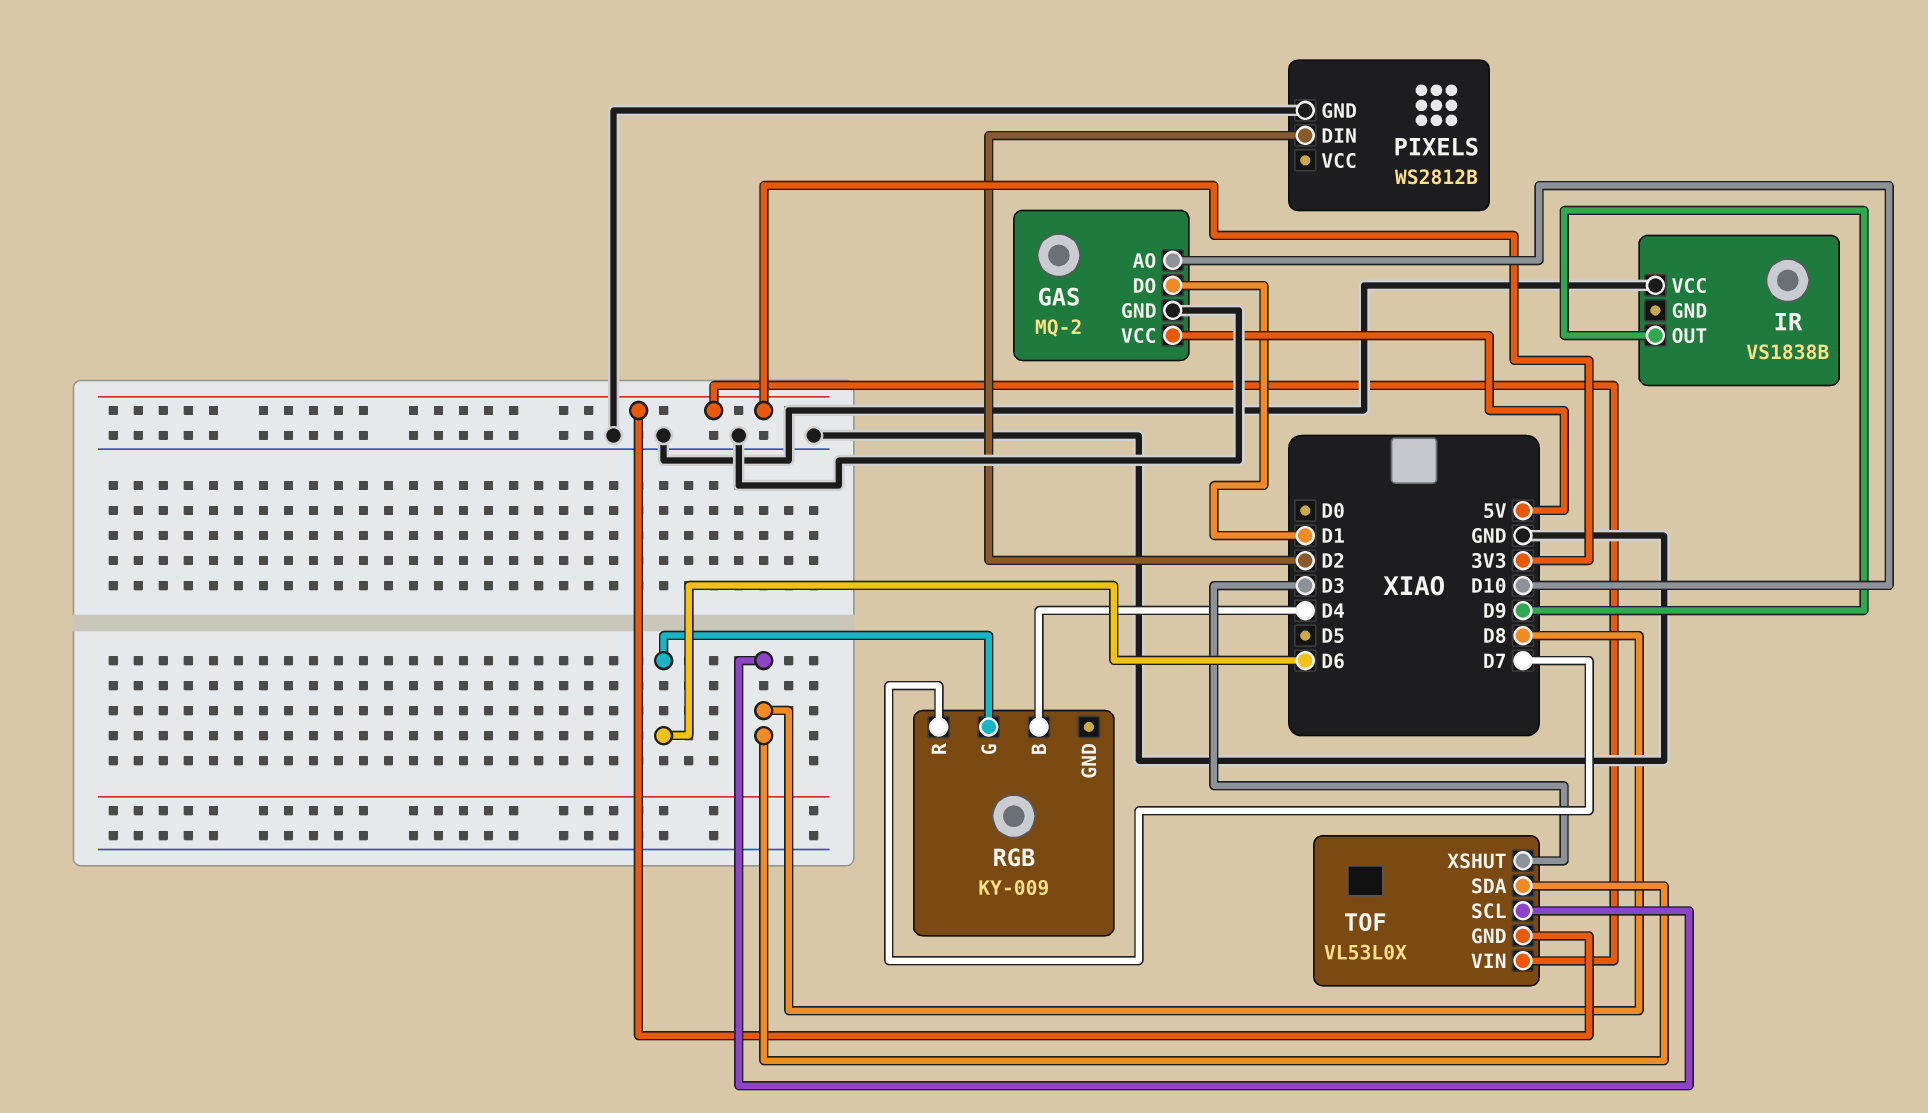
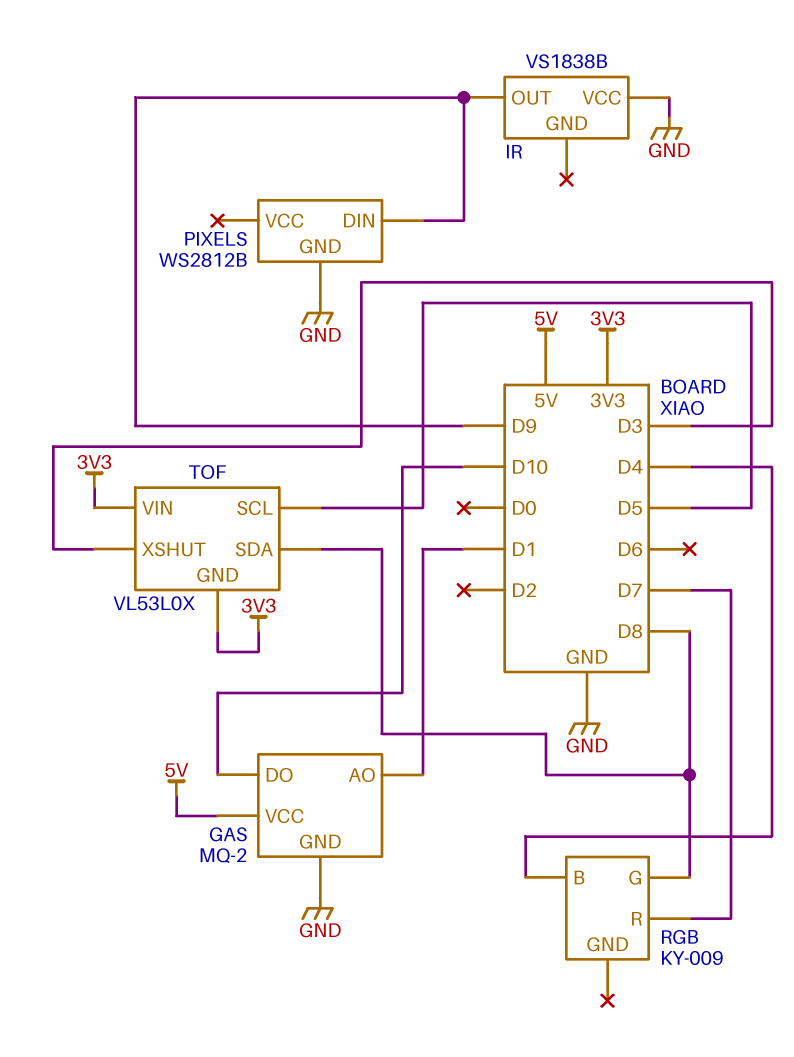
GAS pin AO: D10 -> D1
GAS pin DO: D1 -> D10
PIXELS pin DIN: D2 -> D9
RGB pin G: D6 -> D8
TOF pin SCL: D8 -> D5

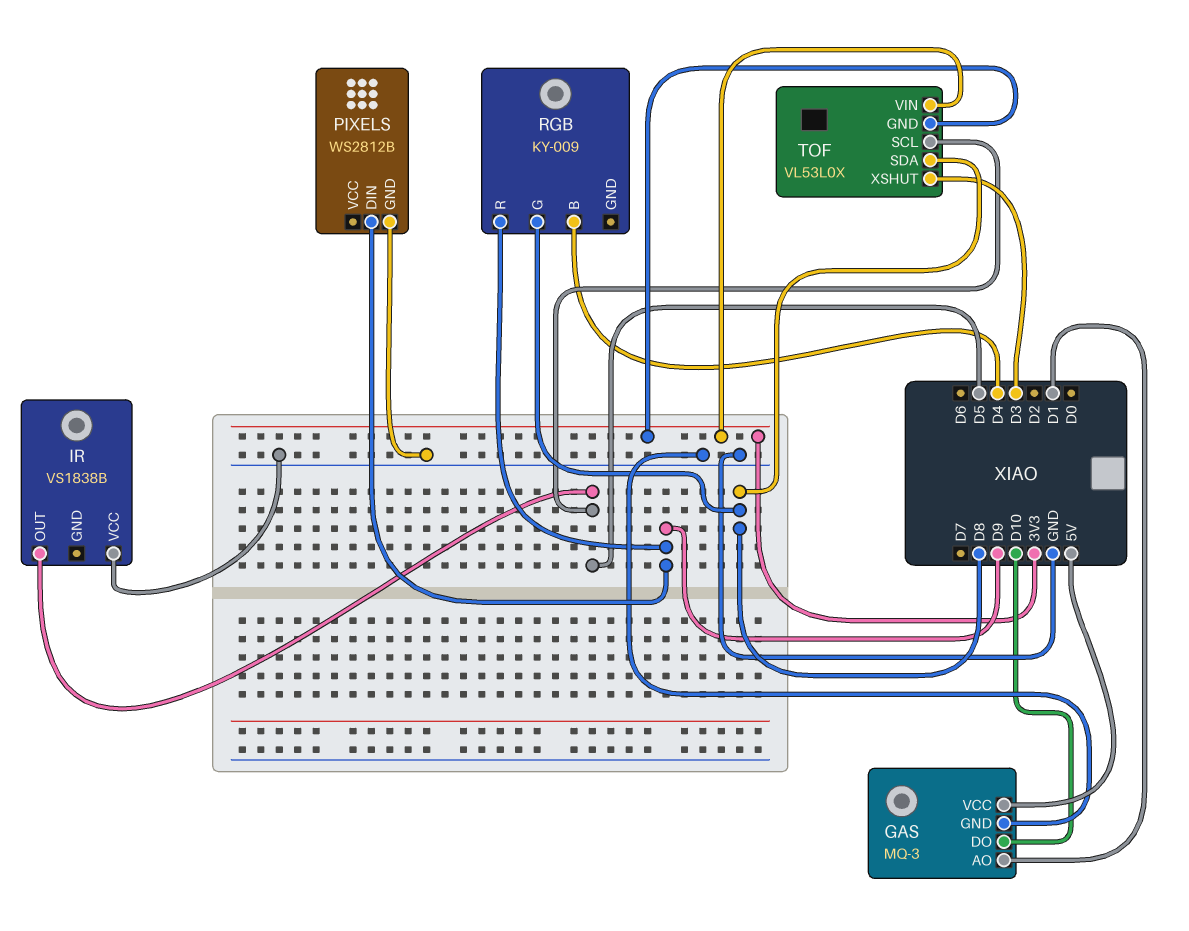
GAS: MQ-2 -> MQ-3
IR pin OUT: D9 -> D5
RGB pin R: D7 -> D9

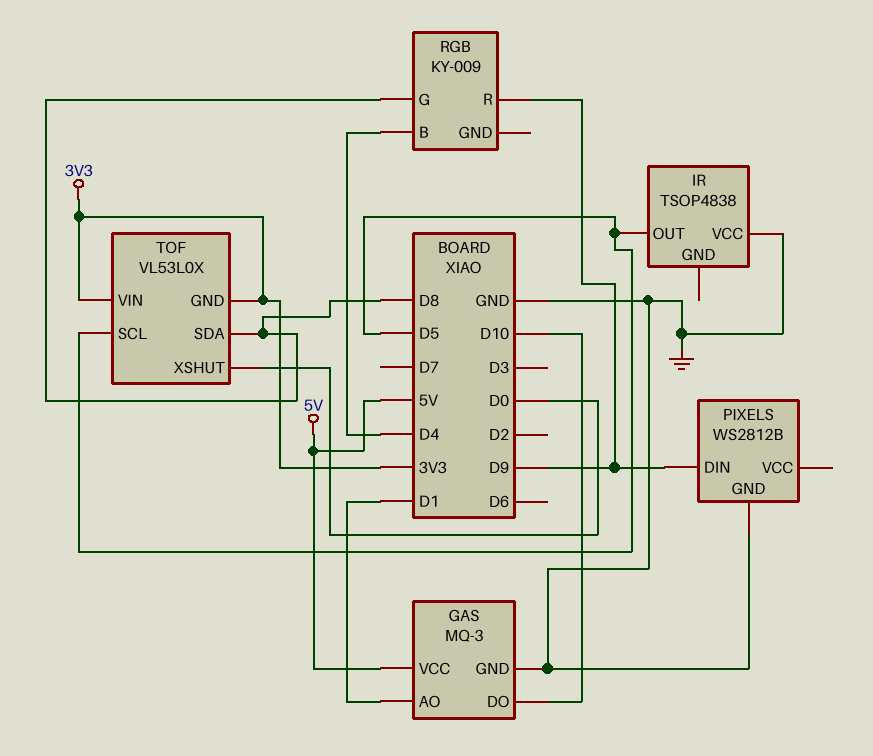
IR: VS1838B -> TSOP4838
TOF pin XSHUT: D3 -> D0

